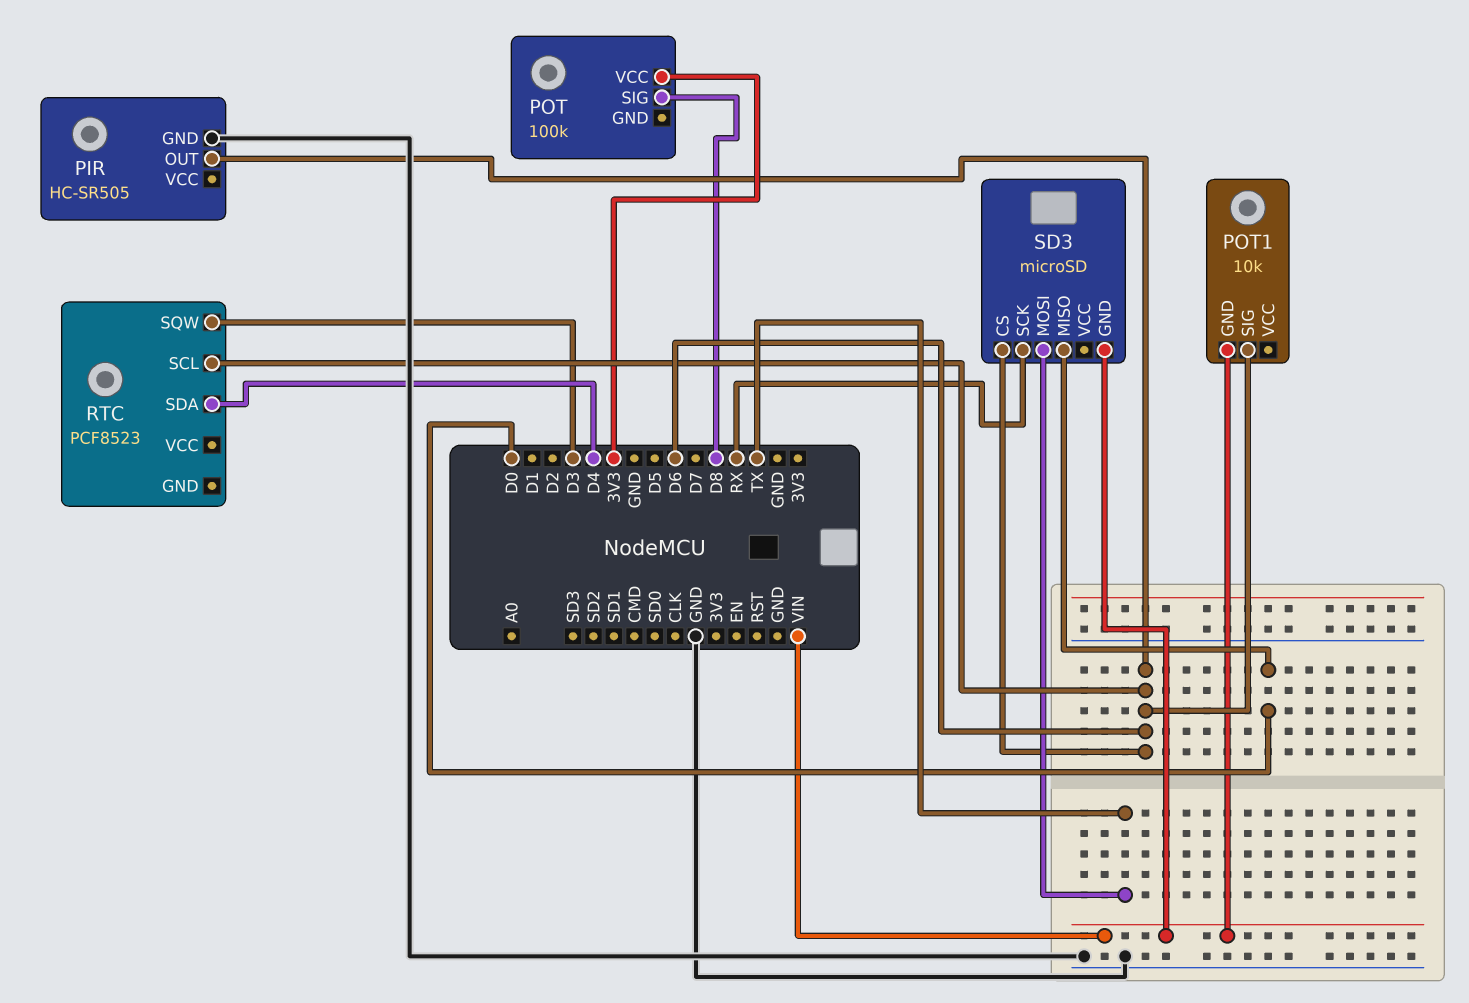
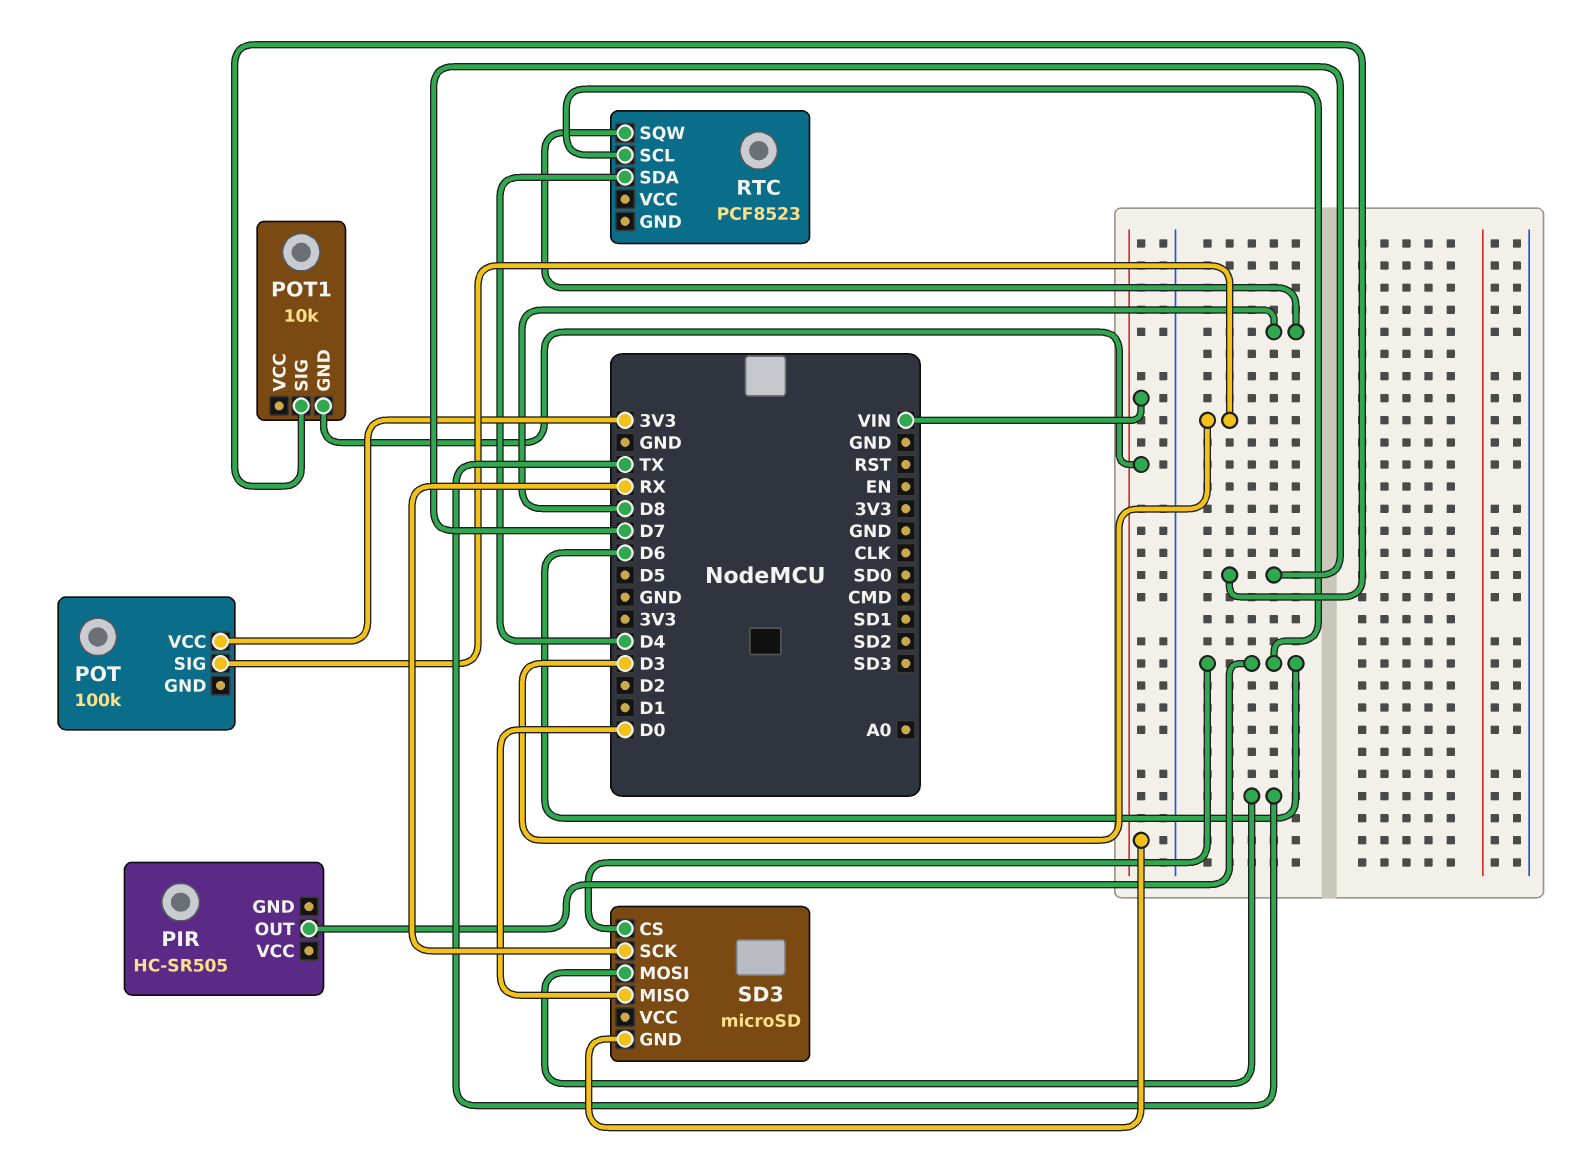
PIR pin GND: GND -> none
POT pin SIG: D8 -> D3
POT1 pin SIG: D6 -> D7
RTC pin SQW: D3 -> D8

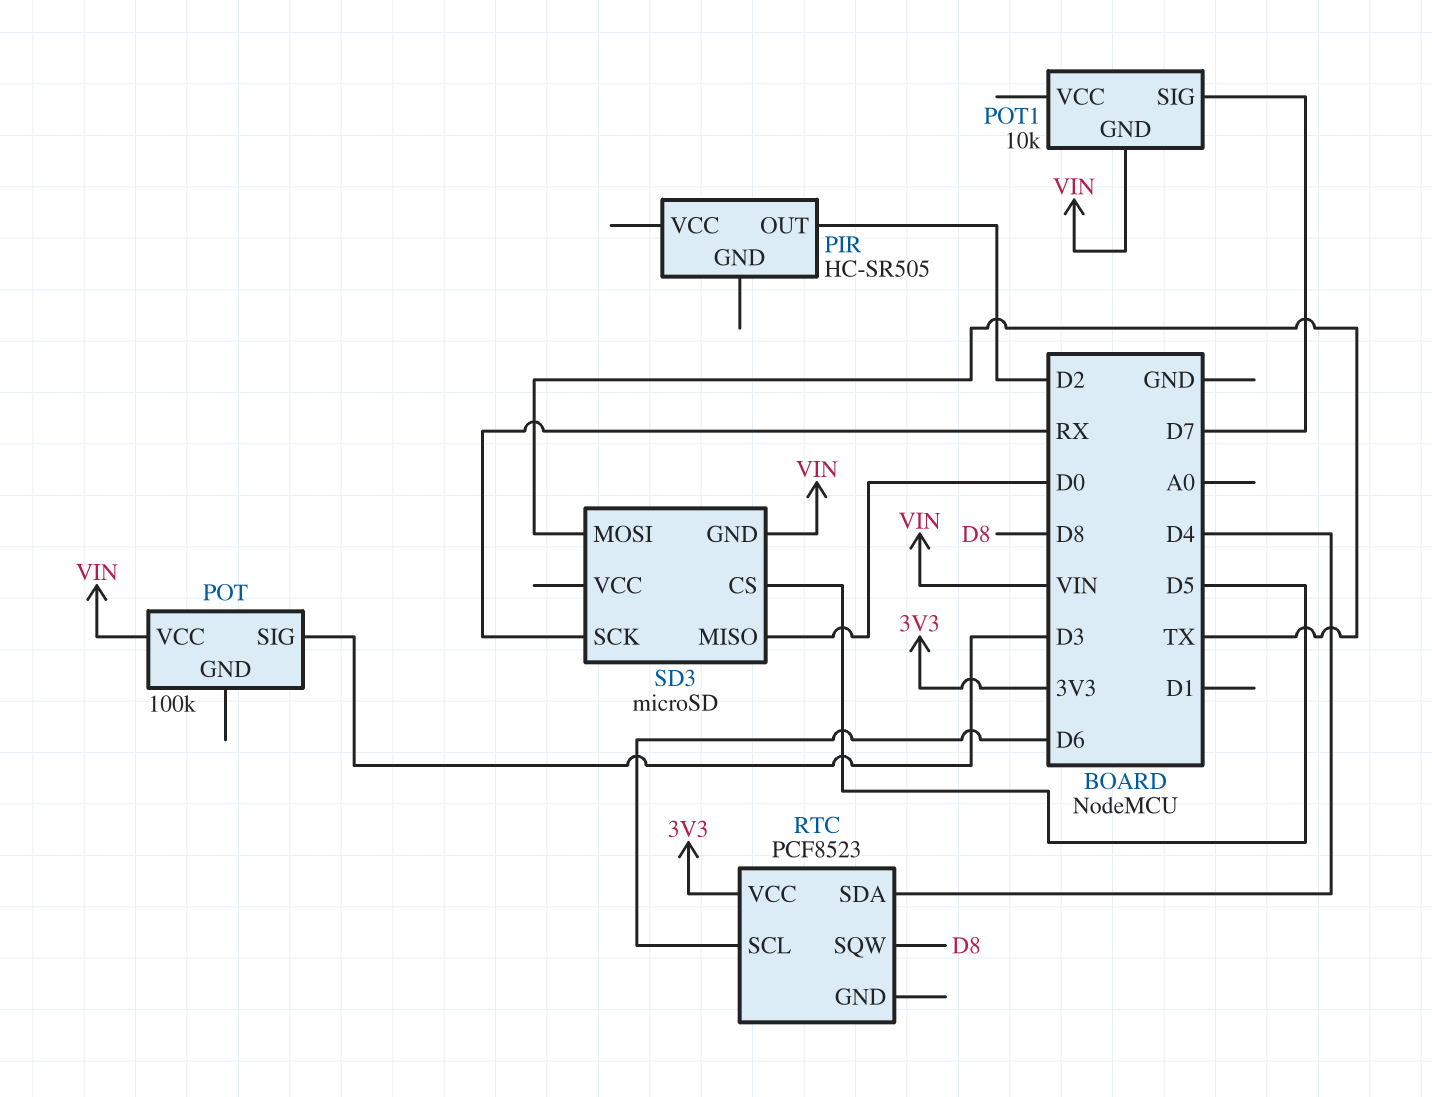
PIR pin OUT: D6 -> D2
POT pin VCC: 3V3 -> VIN
RTC pin VCC: none -> 3V3
SD3 pin CS: D6 -> D5

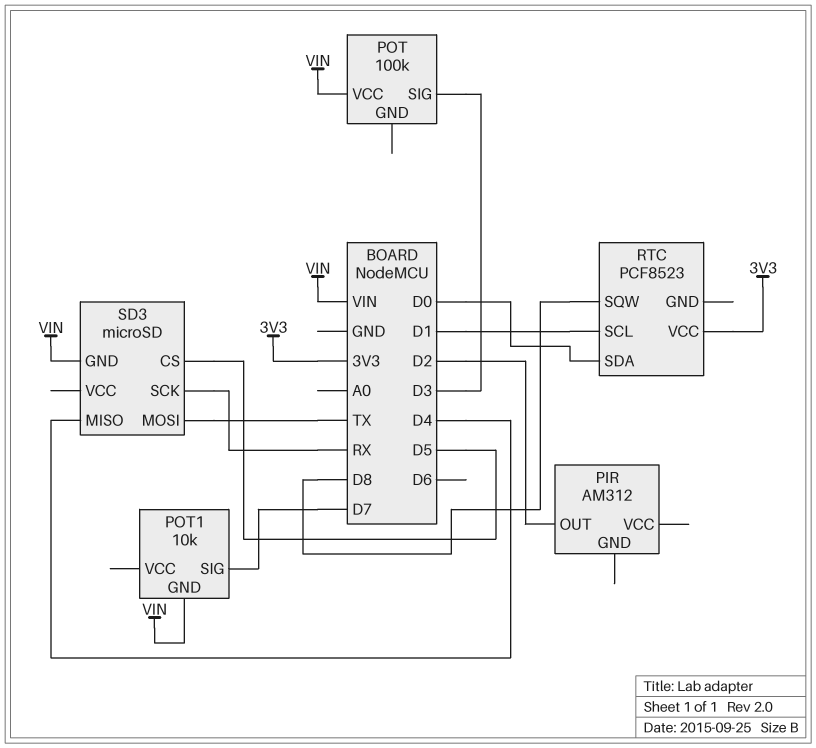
PIR: HC-SR505 -> AM312
RTC pin SCL: D6 -> D1
RTC pin SDA: D4 -> D0
SD3 pin MISO: D0 -> D4

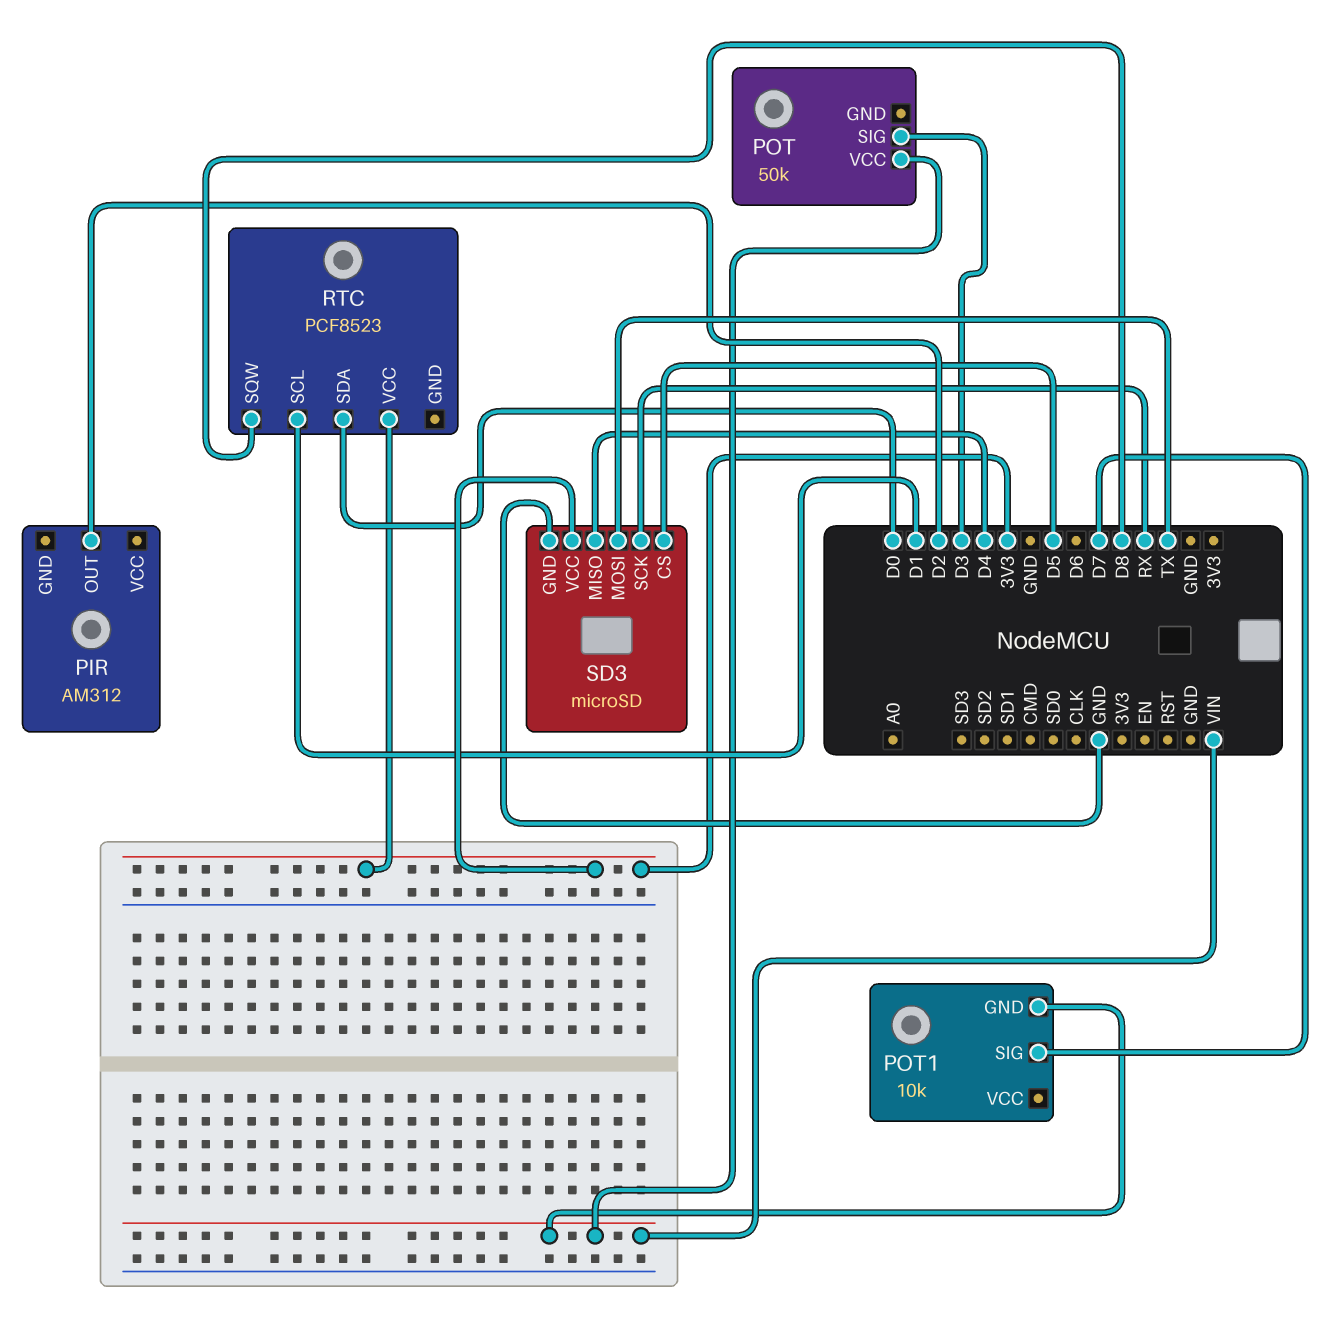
POT: 100k -> 50k
SD3 pin GND: VIN -> GND
SD3 pin VCC: none -> 3V3

